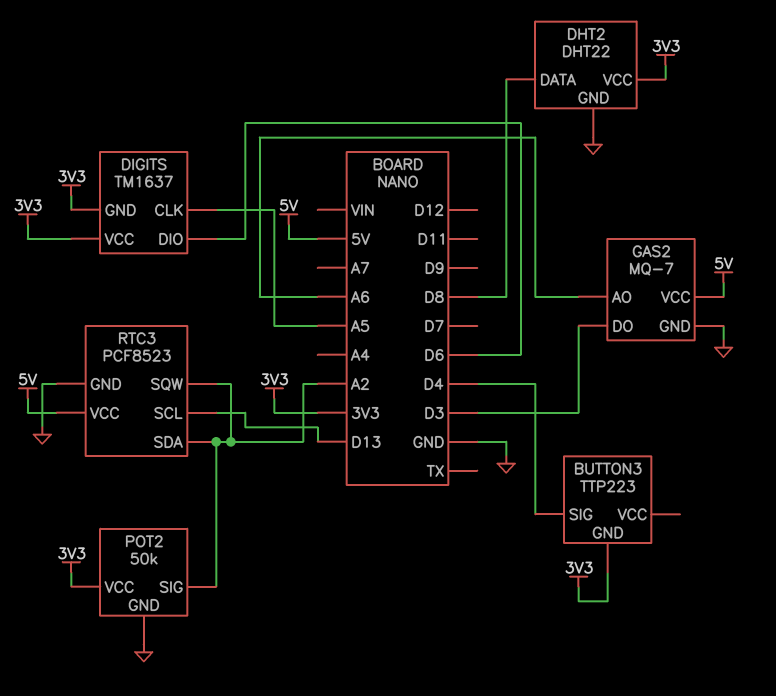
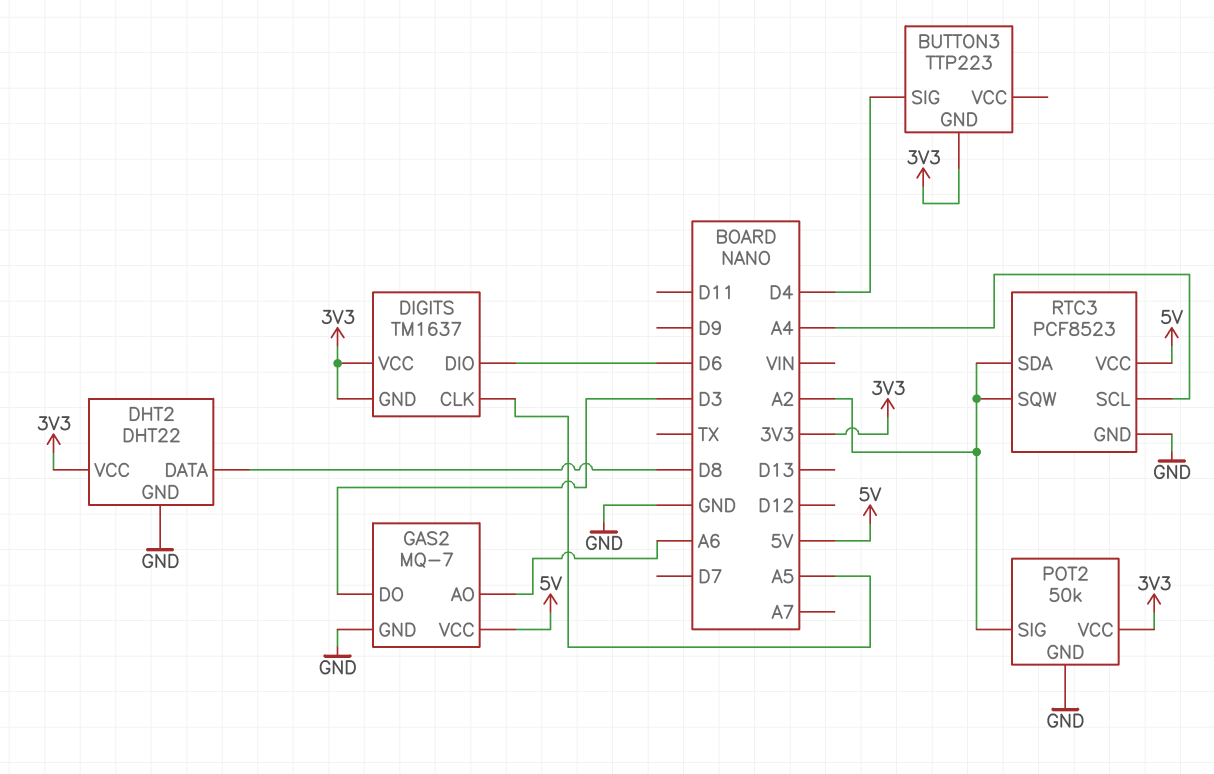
RTC3 pin SCL: D13 -> A4

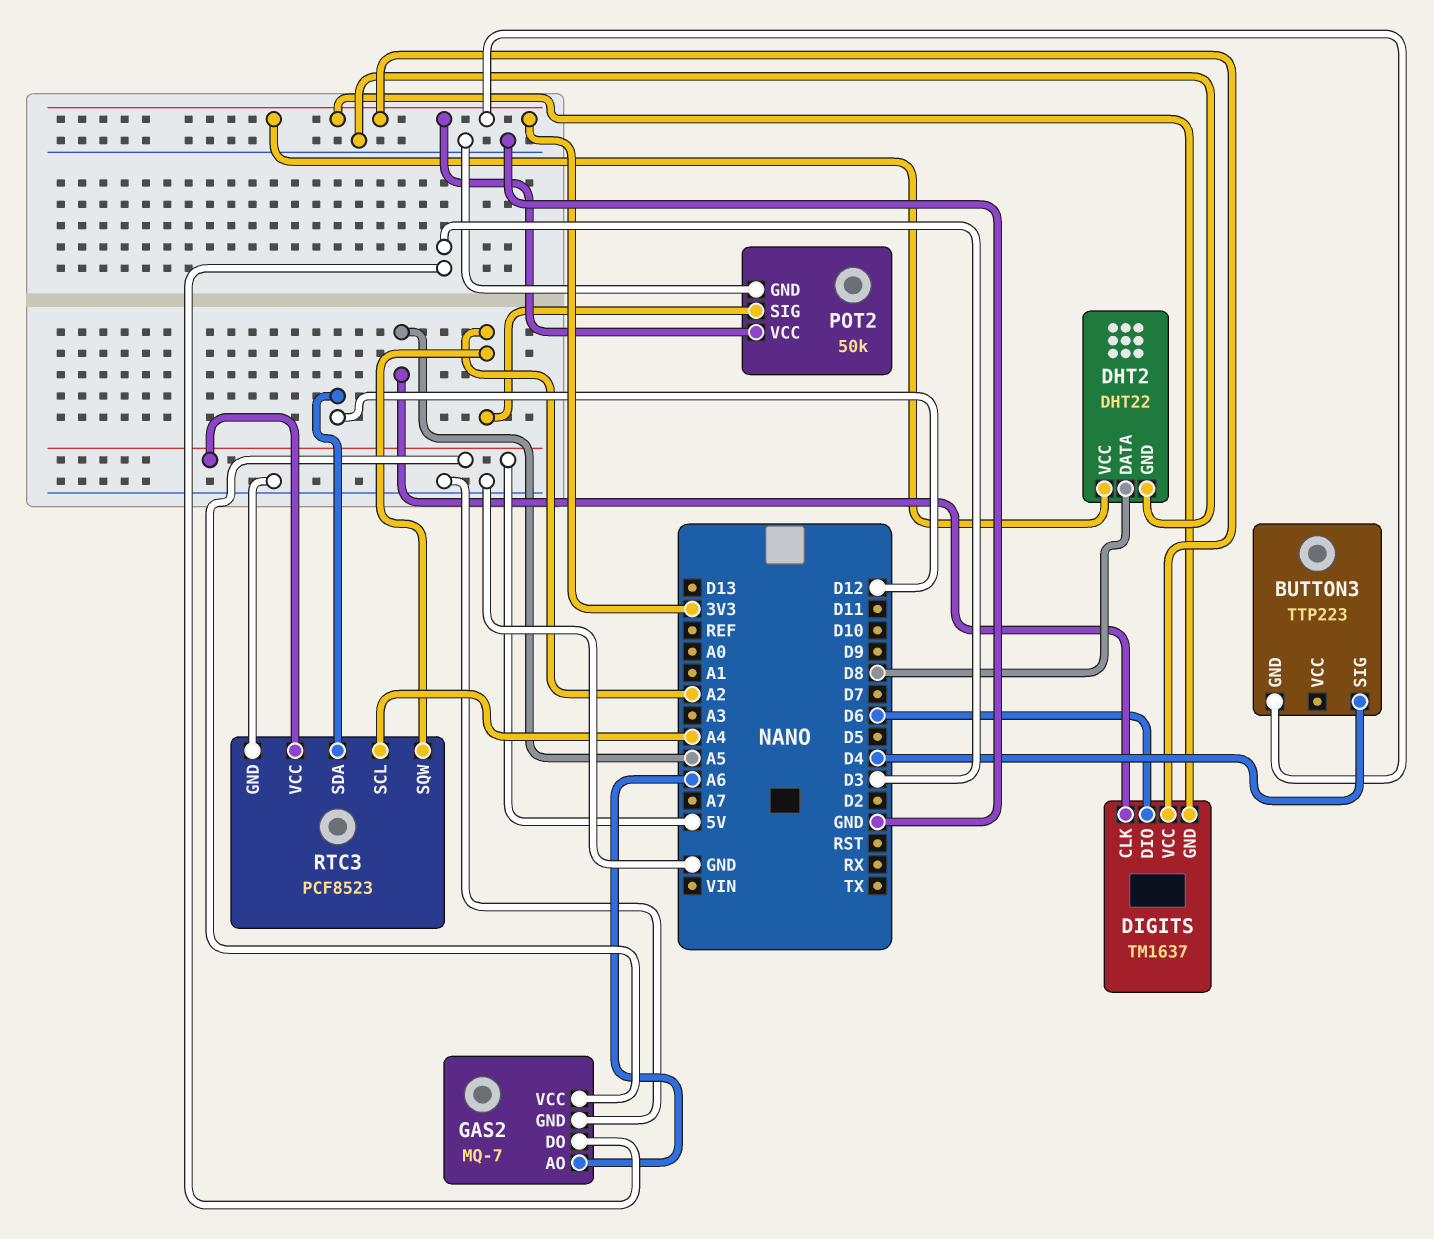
RTC3 pin SDA: A2 -> D12

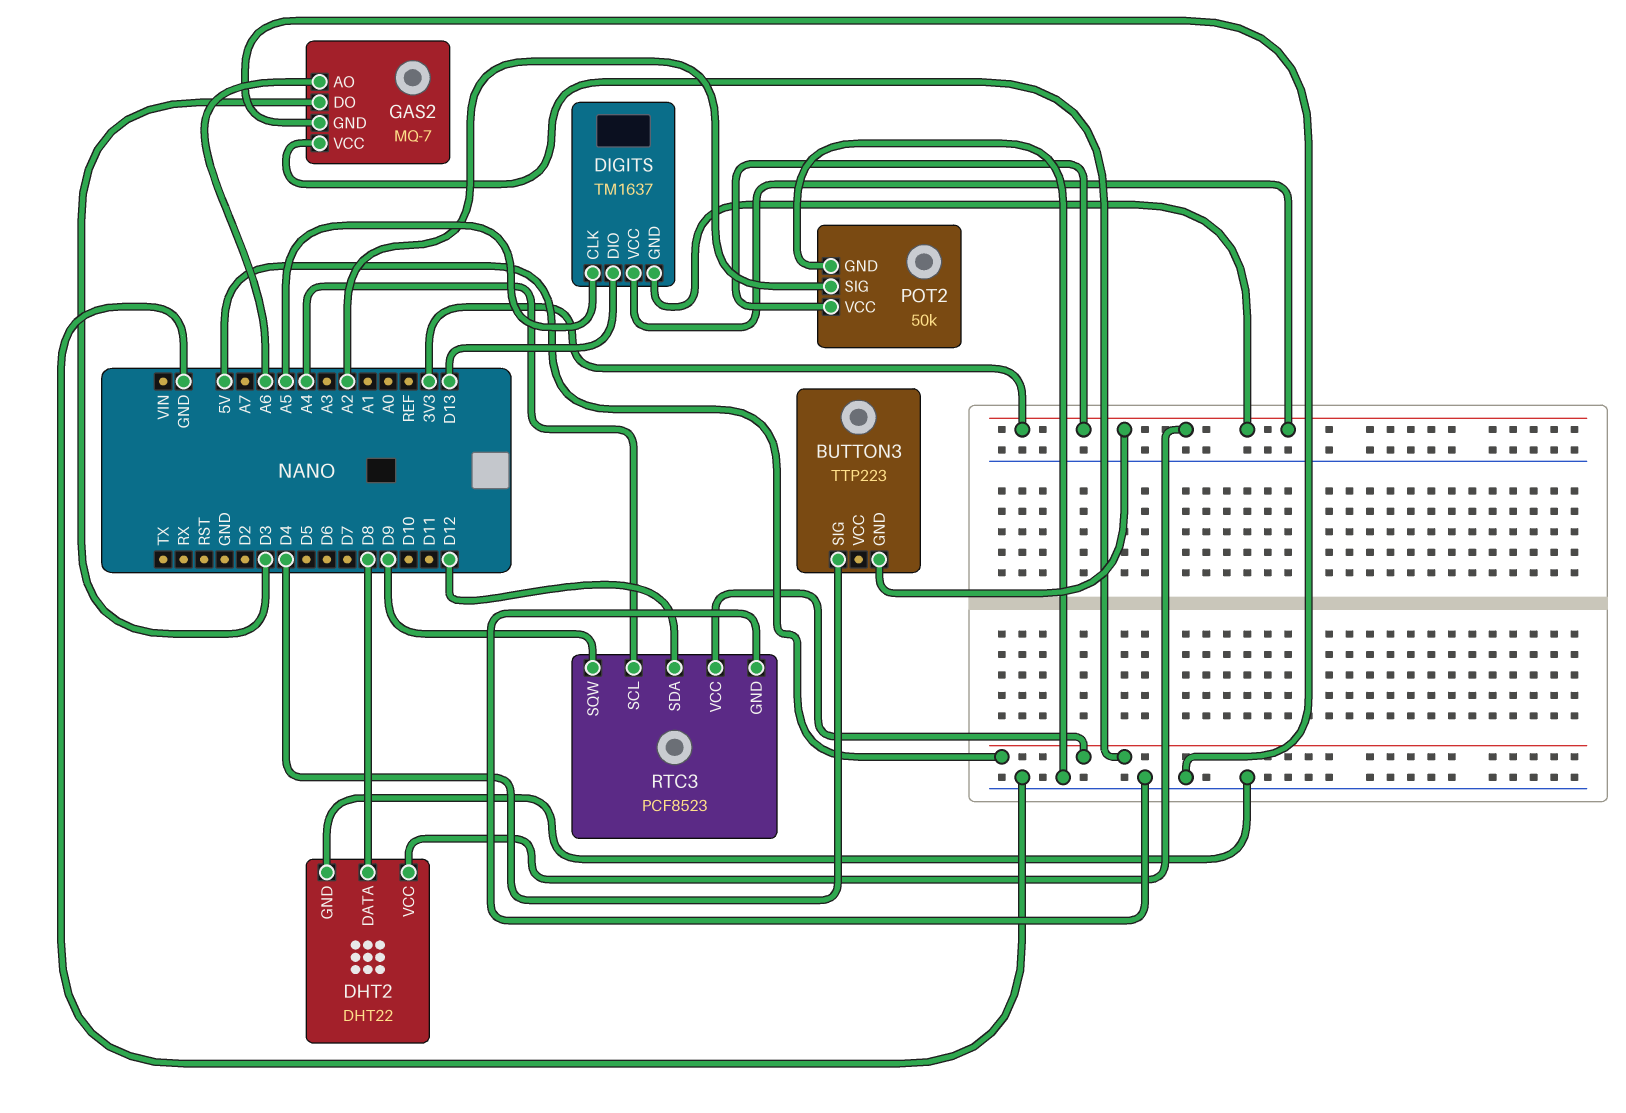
DIGITS pin DIO: D6 -> D13
RTC3 pin SQW: A2 -> D9

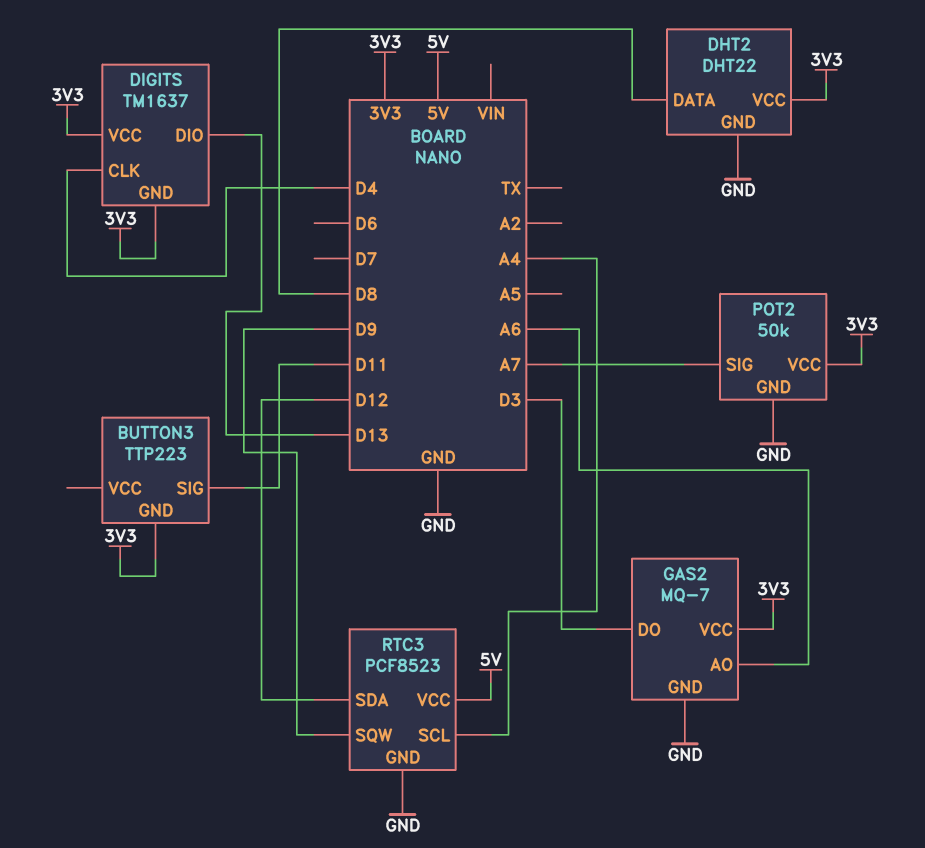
BUTTON3 pin SIG: D4 -> D11
DIGITS pin CLK: A5 -> D4
GAS2 pin VCC: 5V -> 3V3
POT2 pin SIG: A2 -> A7

